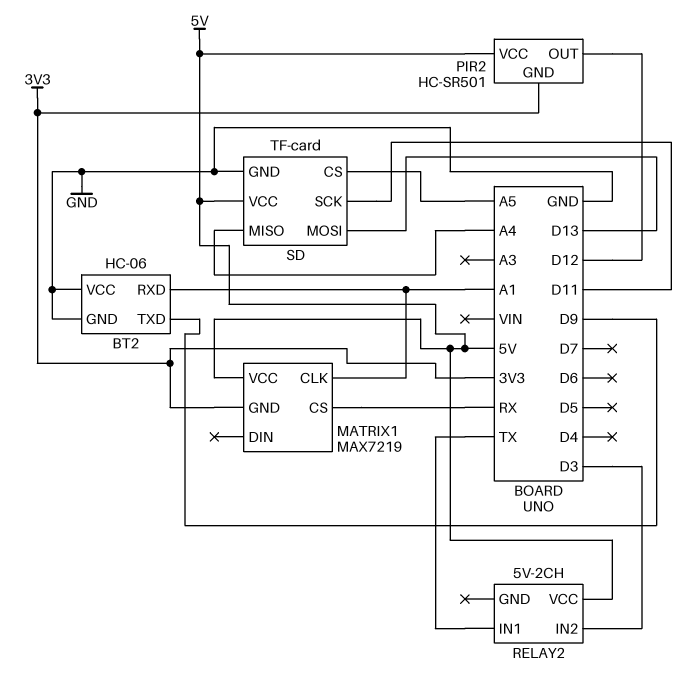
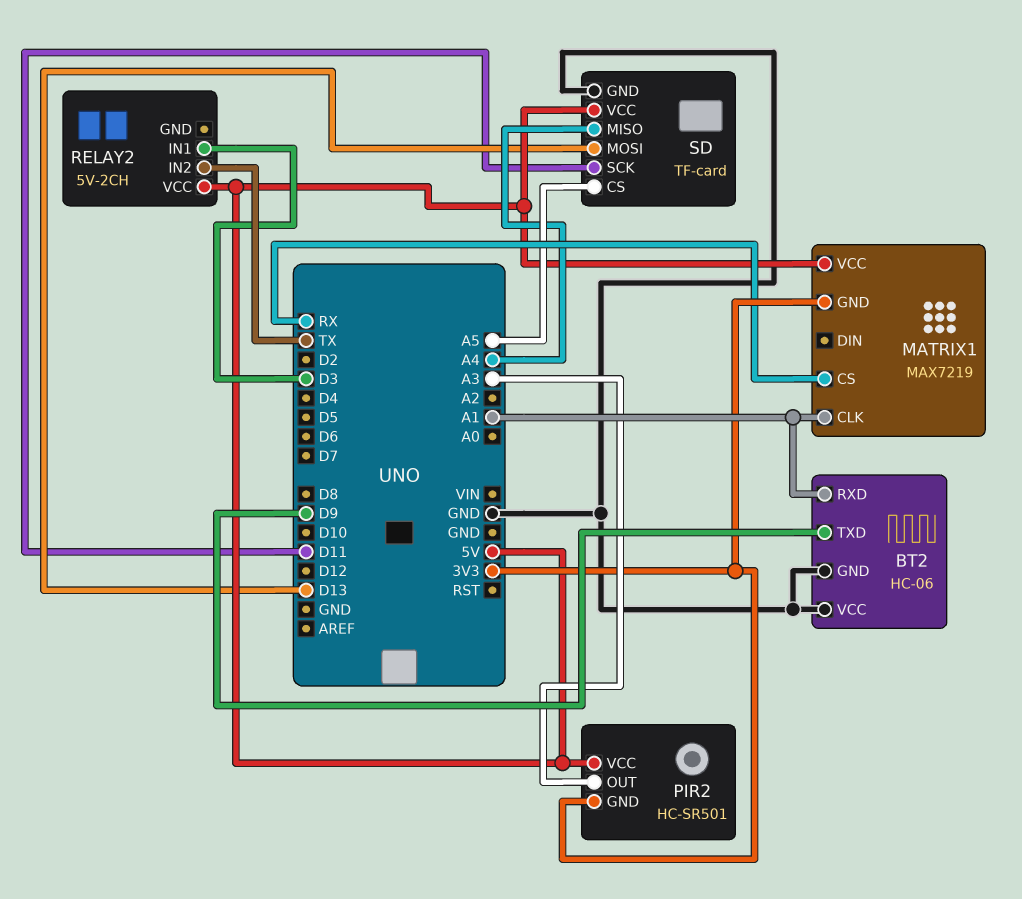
PIR2 pin OUT: D12 -> A3
RELAY2 pin IN1: TX -> D3
RELAY2 pin IN2: D3 -> TX

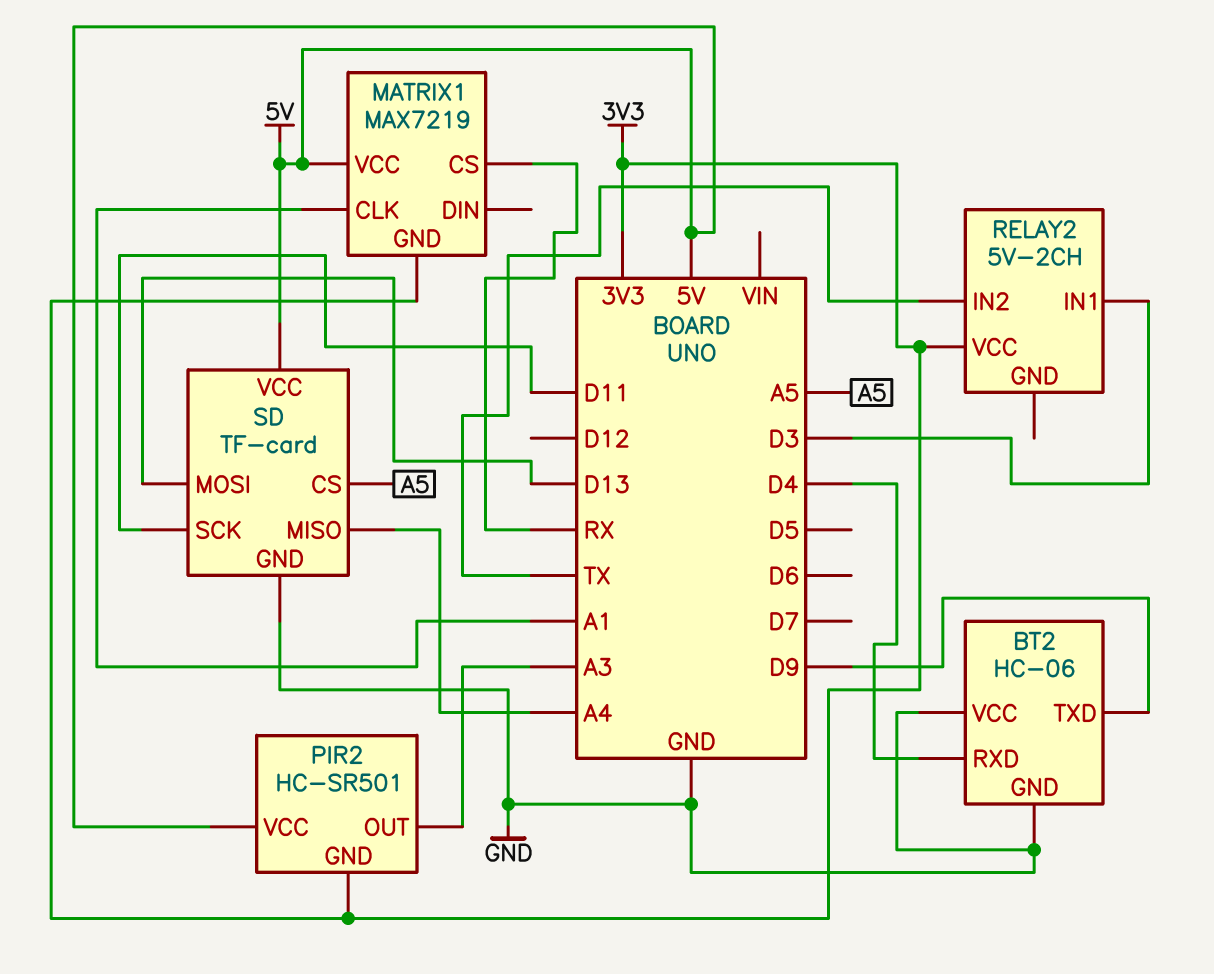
BT2 pin RXD: A1 -> D4
RELAY2 pin VCC: 5V -> 3V3

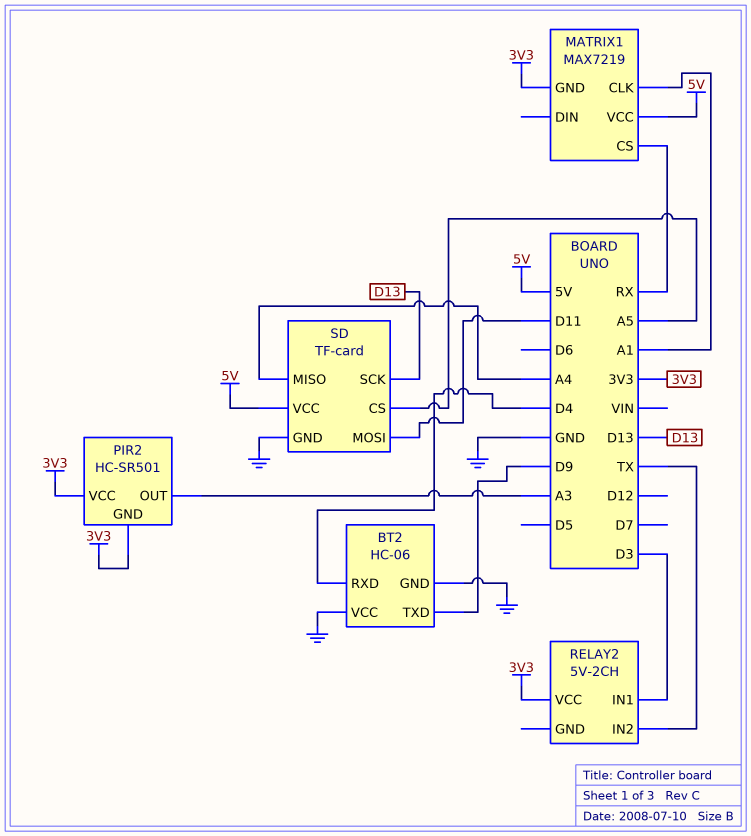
PIR2 pin VCC: 5V -> 3V3
SD pin MOSI: D13 -> D11
SD pin SCK: D11 -> D13

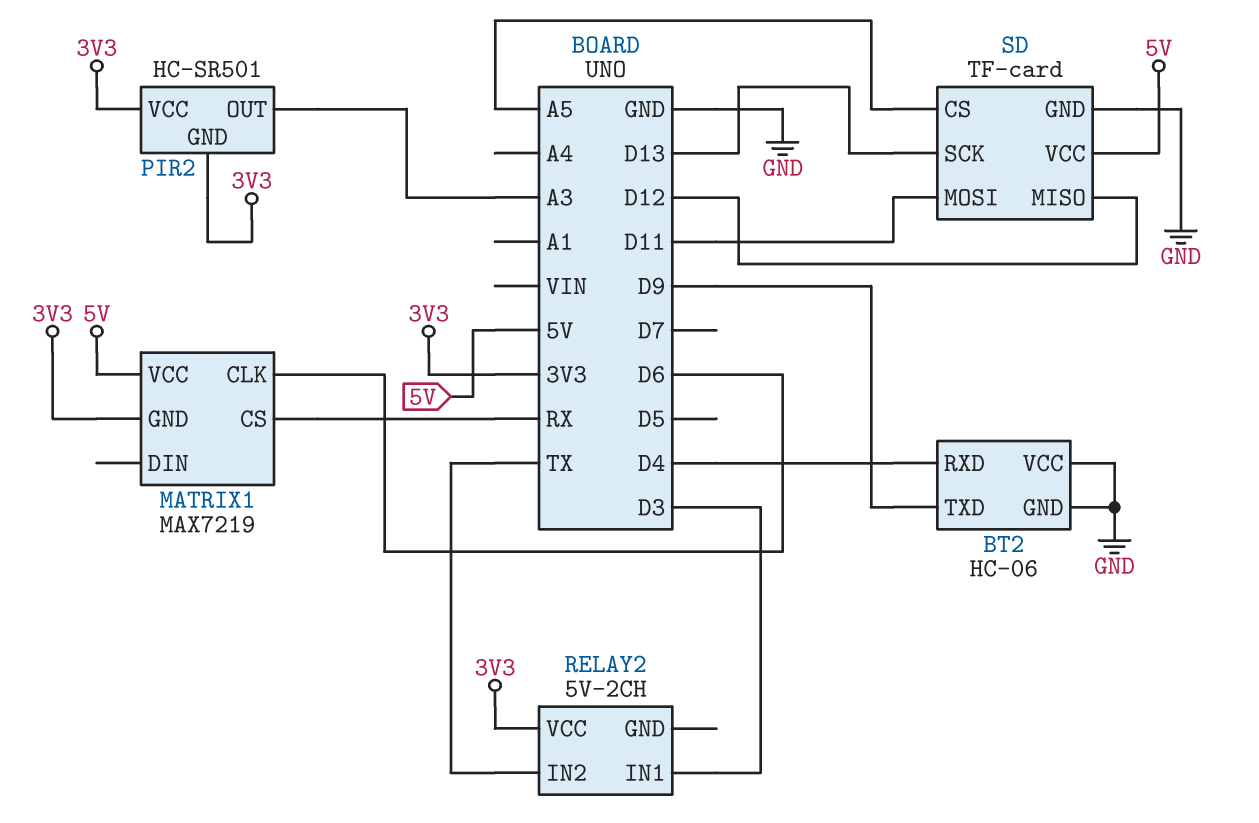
MATRIX1 pin CLK: A1 -> D6
SD pin MISO: A4 -> D12

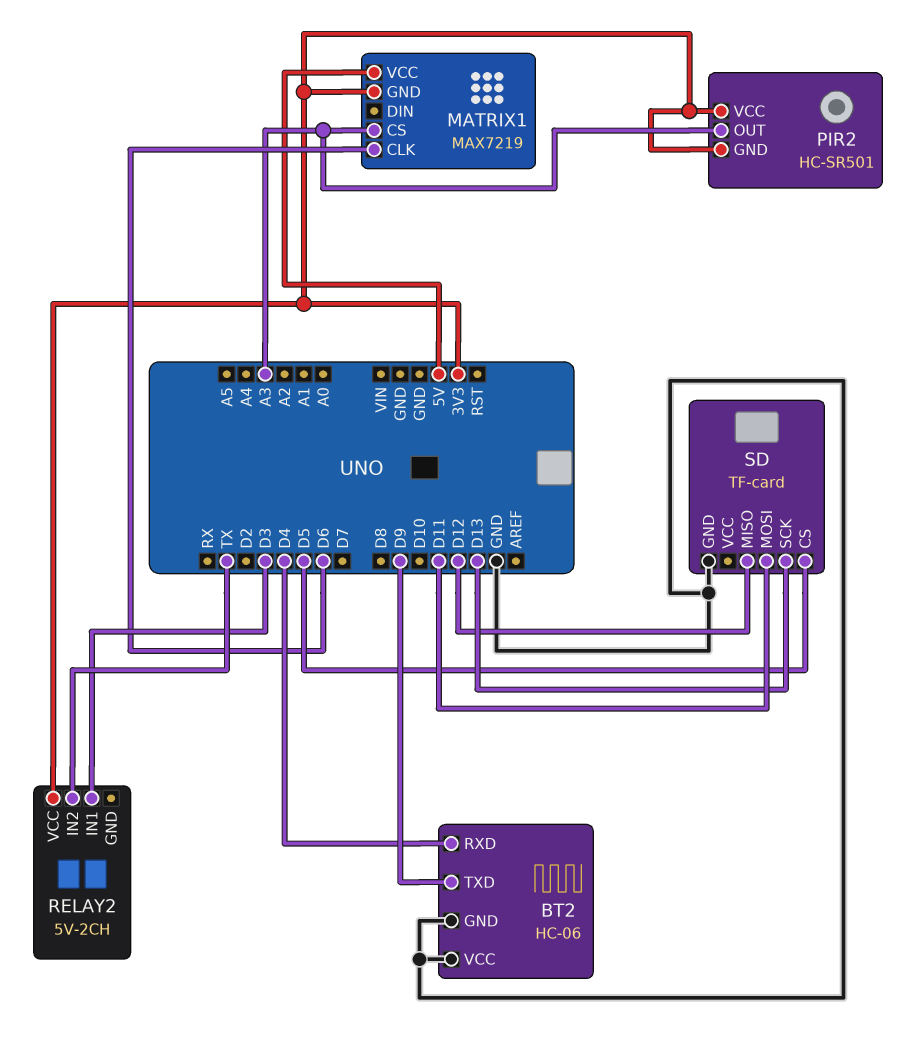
MATRIX1 pin CS: RX -> A3
SD pin CS: A5 -> D5
SD pin VCC: 5V -> none

